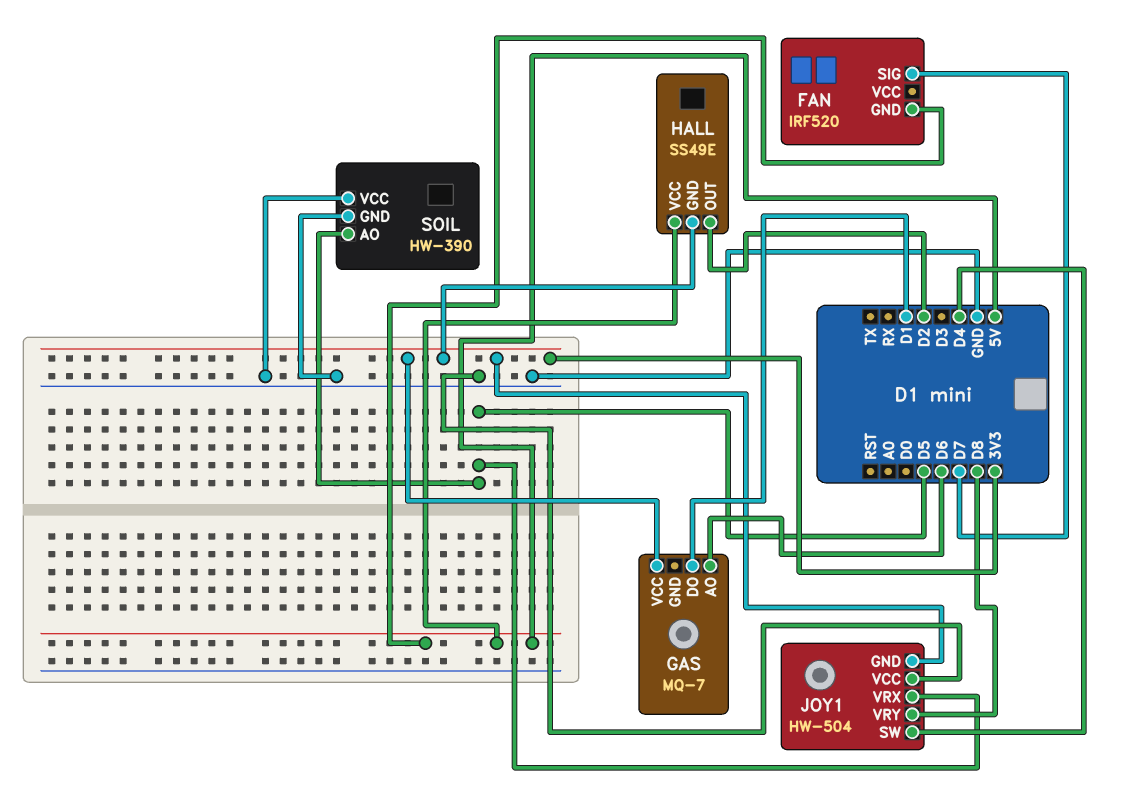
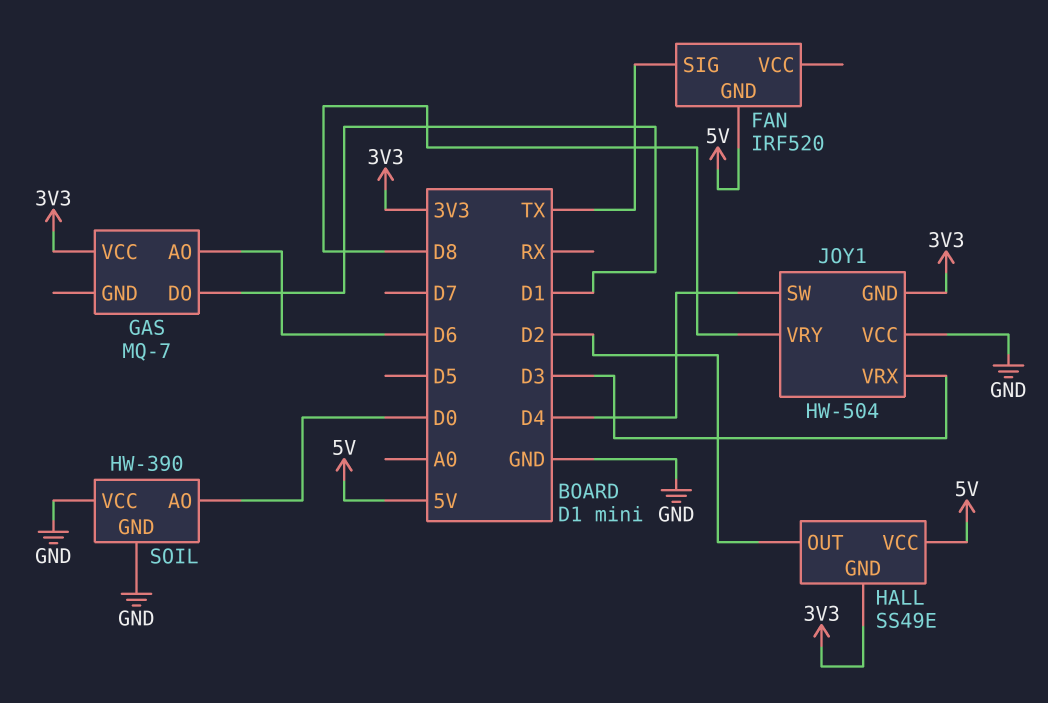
FAN pin SIG: D7 -> TX
JOY1 pin VRX: D5 -> D3
SOIL pin AO: D5 -> D0

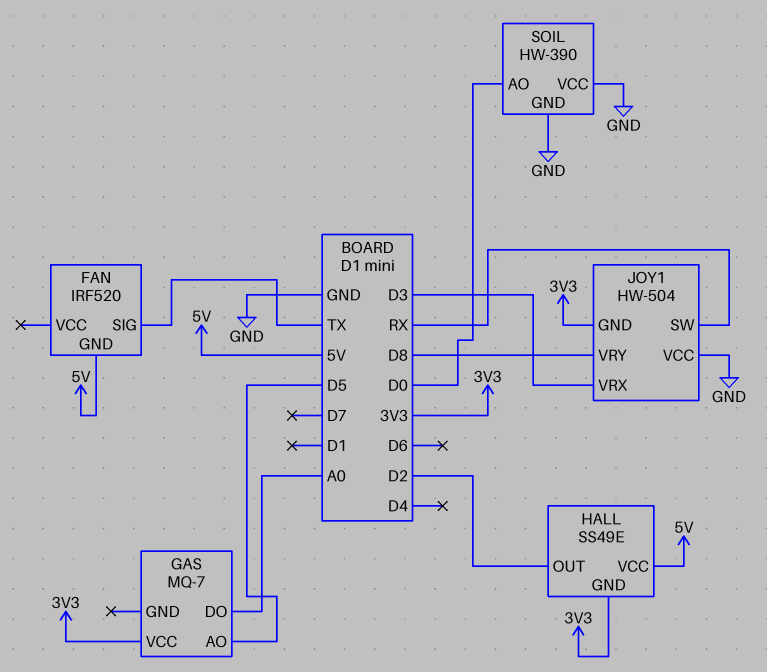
GAS pin AO: D6 -> D5
GAS pin DO: D1 -> A0
JOY1 pin SW: D4 -> RX

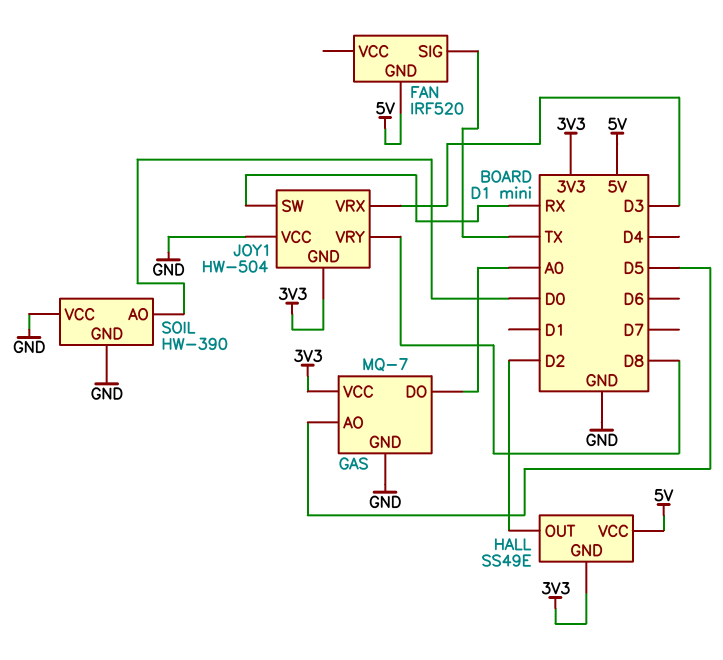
GAS pin GND: none -> GND

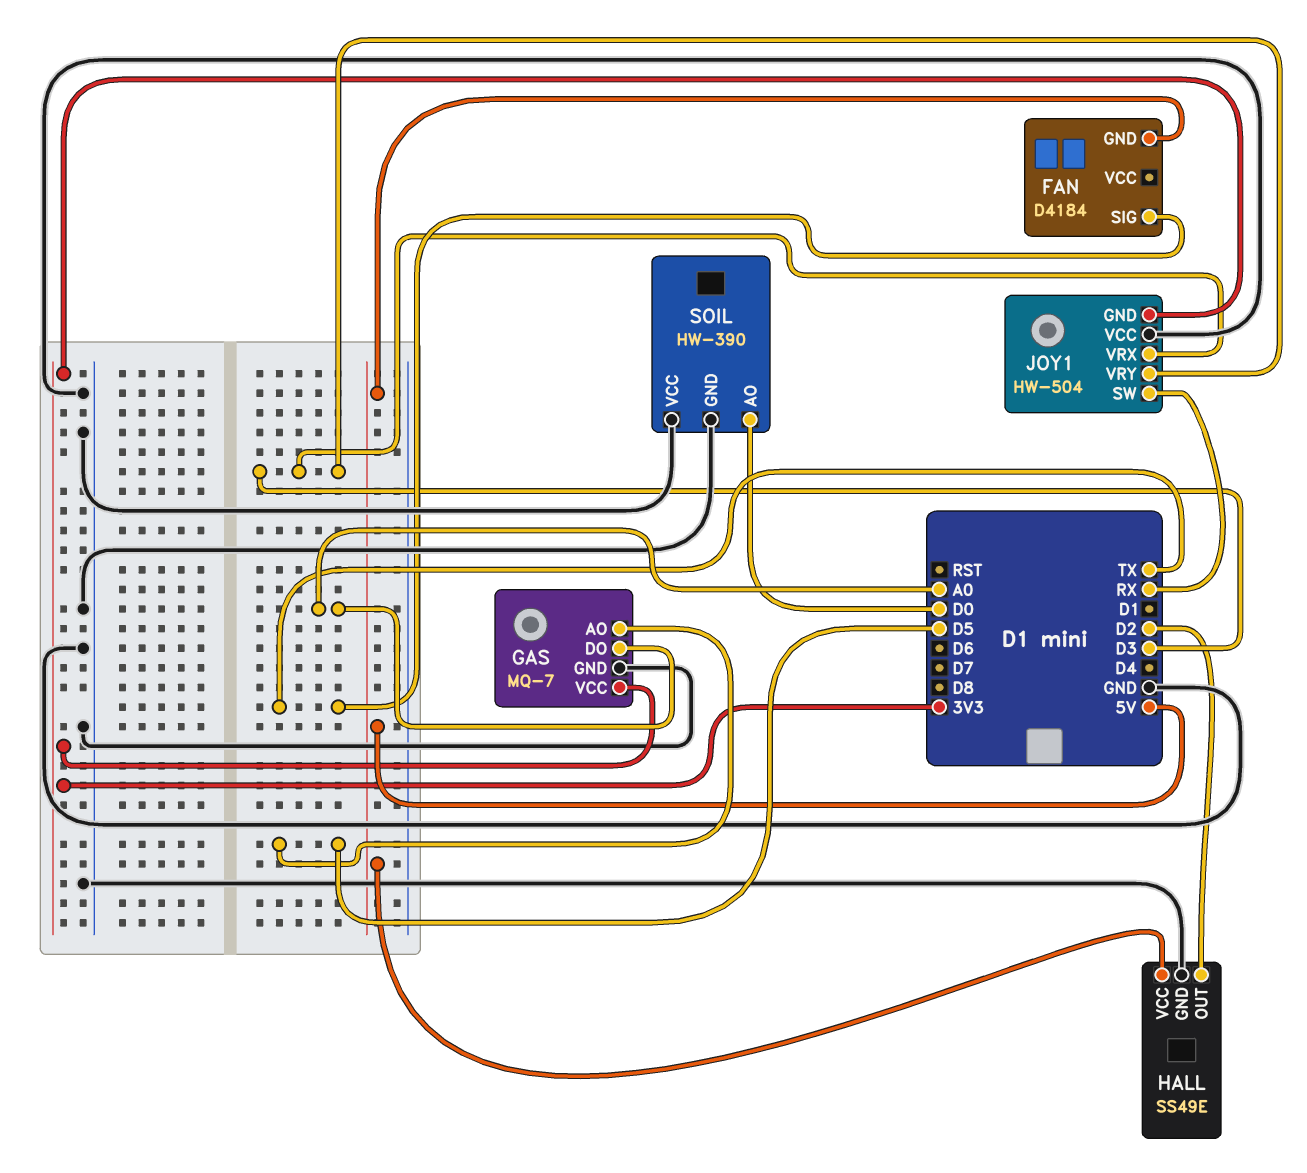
FAN: IRF520 -> D4184
HALL pin GND: 3V3 -> GND
JOY1 pin VRY: D8 -> D3

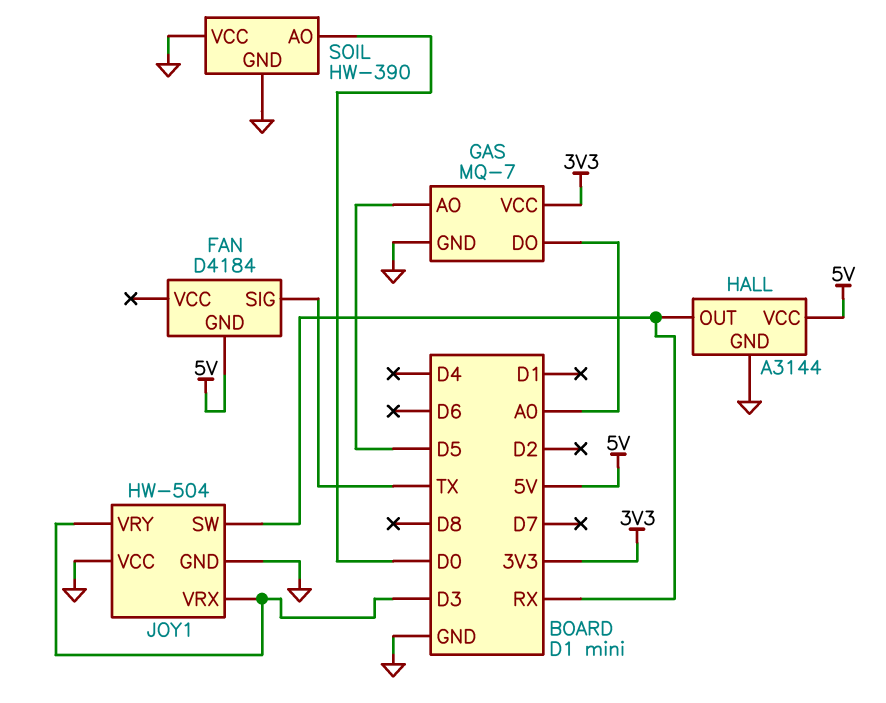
HALL: SS49E -> A3144
HALL pin OUT: D2 -> RX
JOY1 pin GND: 3V3 -> GND

